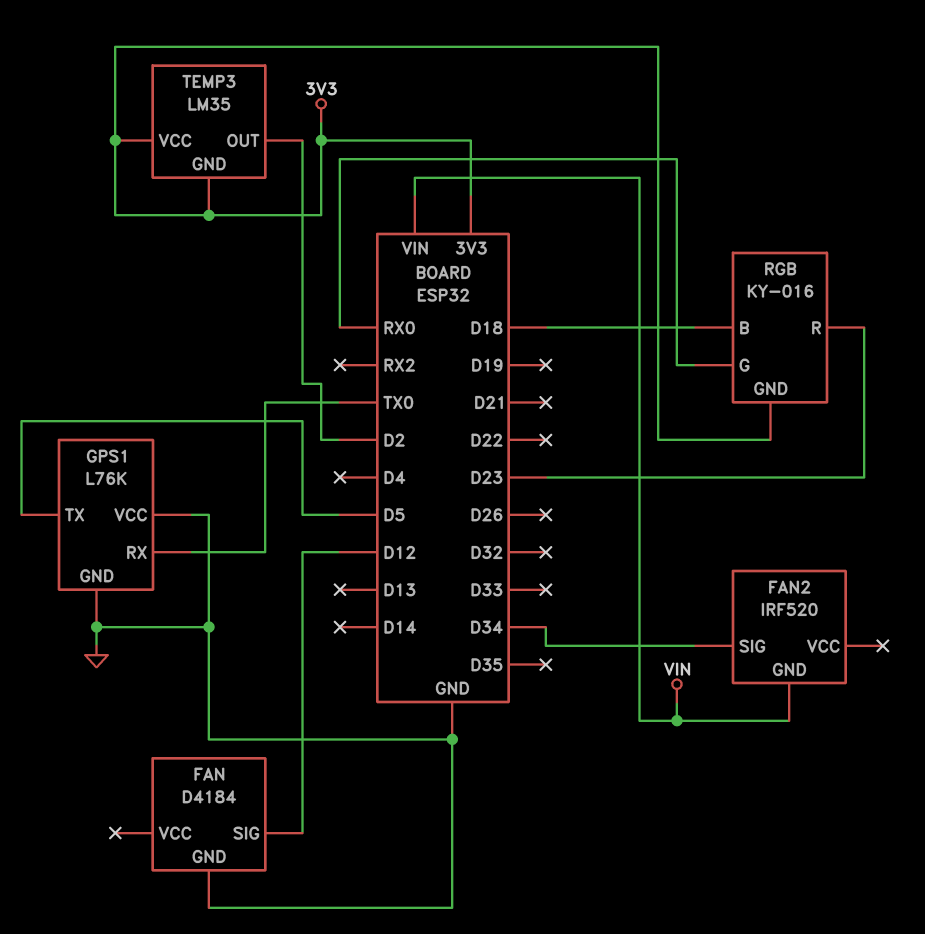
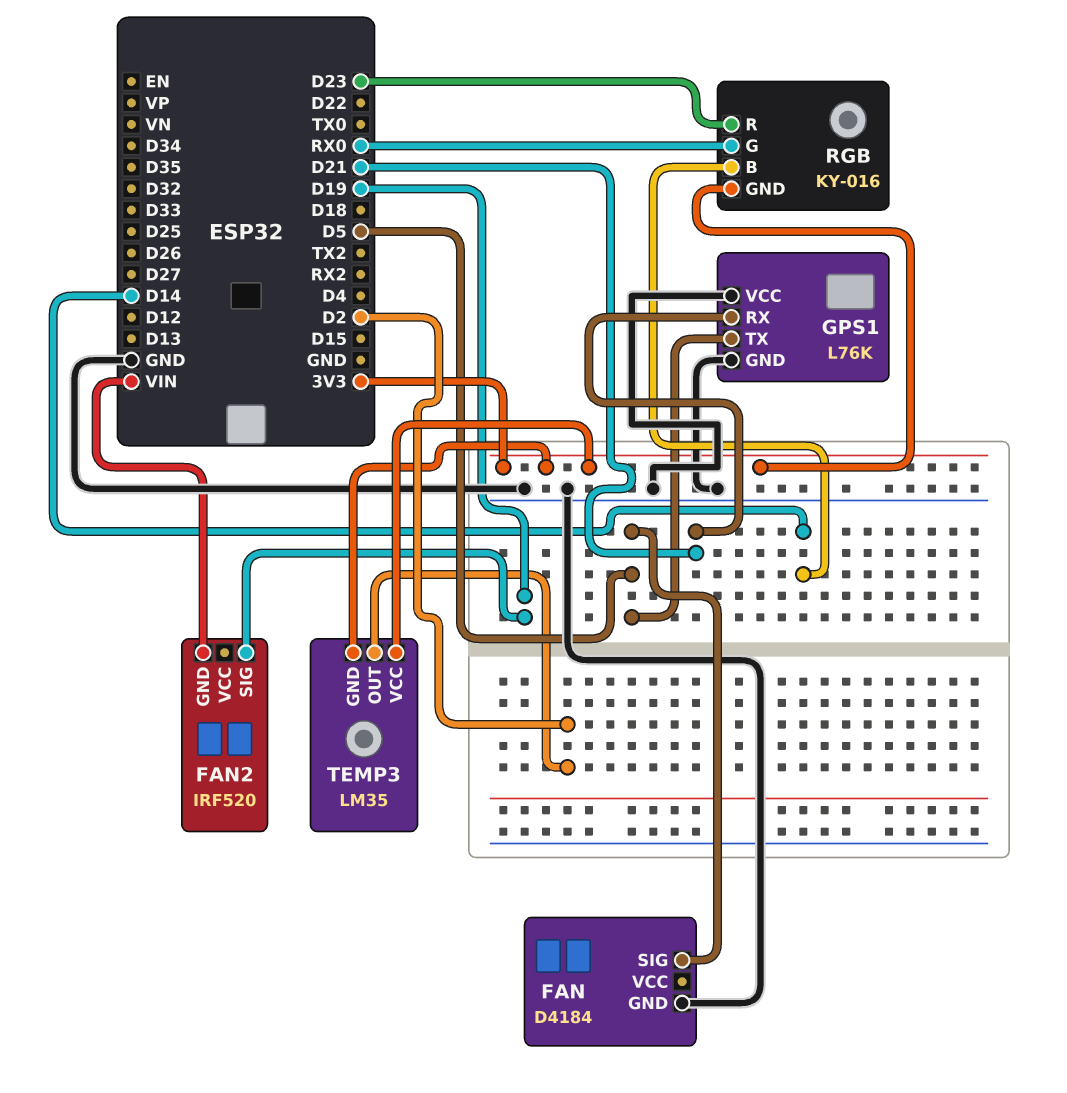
FAN pin SIG: D12 -> D5
FAN2 pin SIG: D34 -> D19
GPS1 pin RX: TX0 -> D21
RGB pin B: D18 -> D14

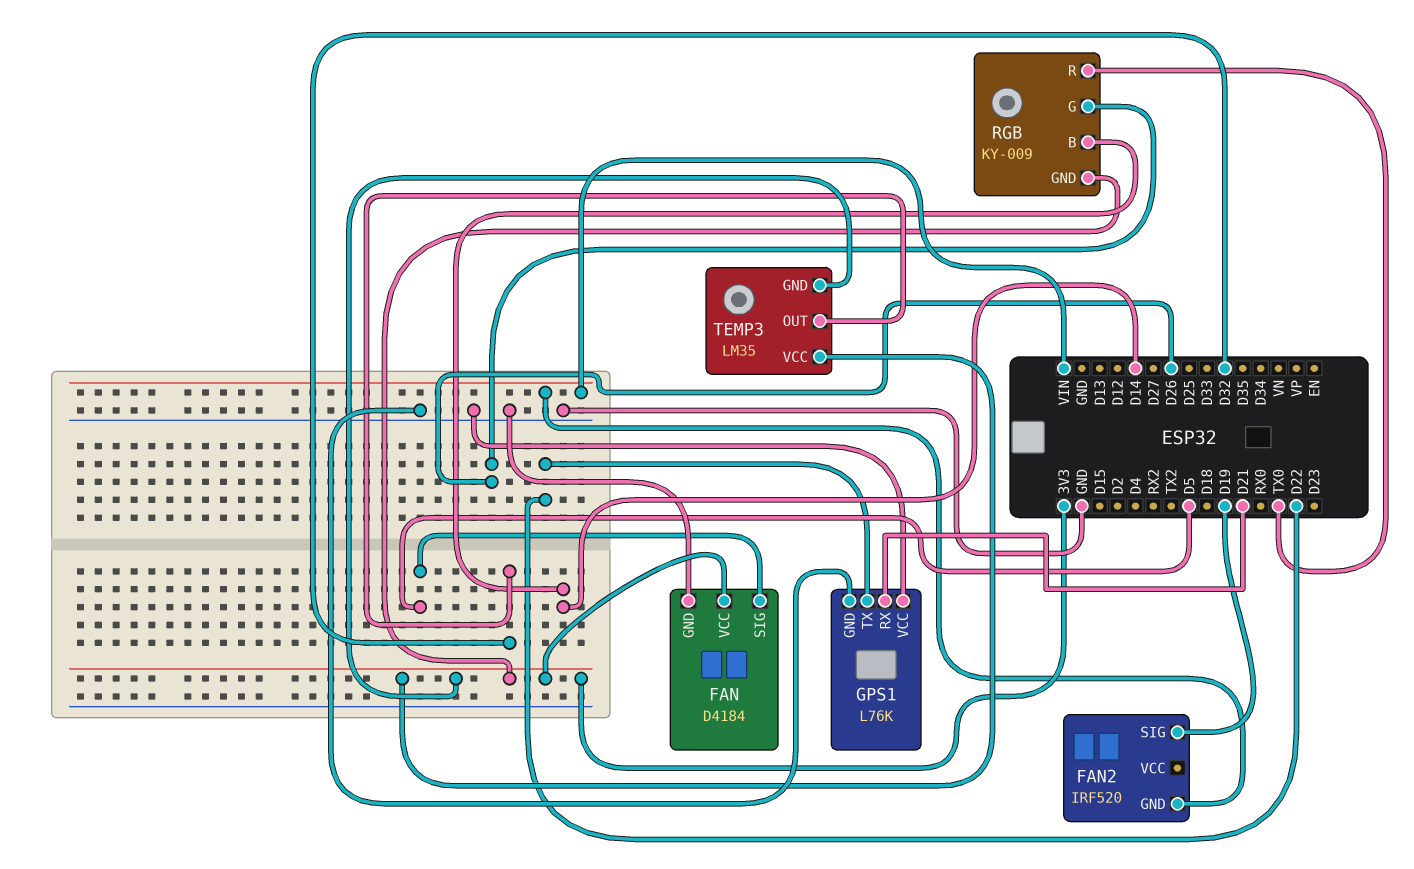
FAN pin VCC: none -> 3V3
GPS1 pin TX: D5 -> D22
RGB: KY-016 -> KY-009
RGB pin G: RX0 -> D26
RGB pin R: D23 -> TX0
TEMP3 pin OUT: D2 -> D32

